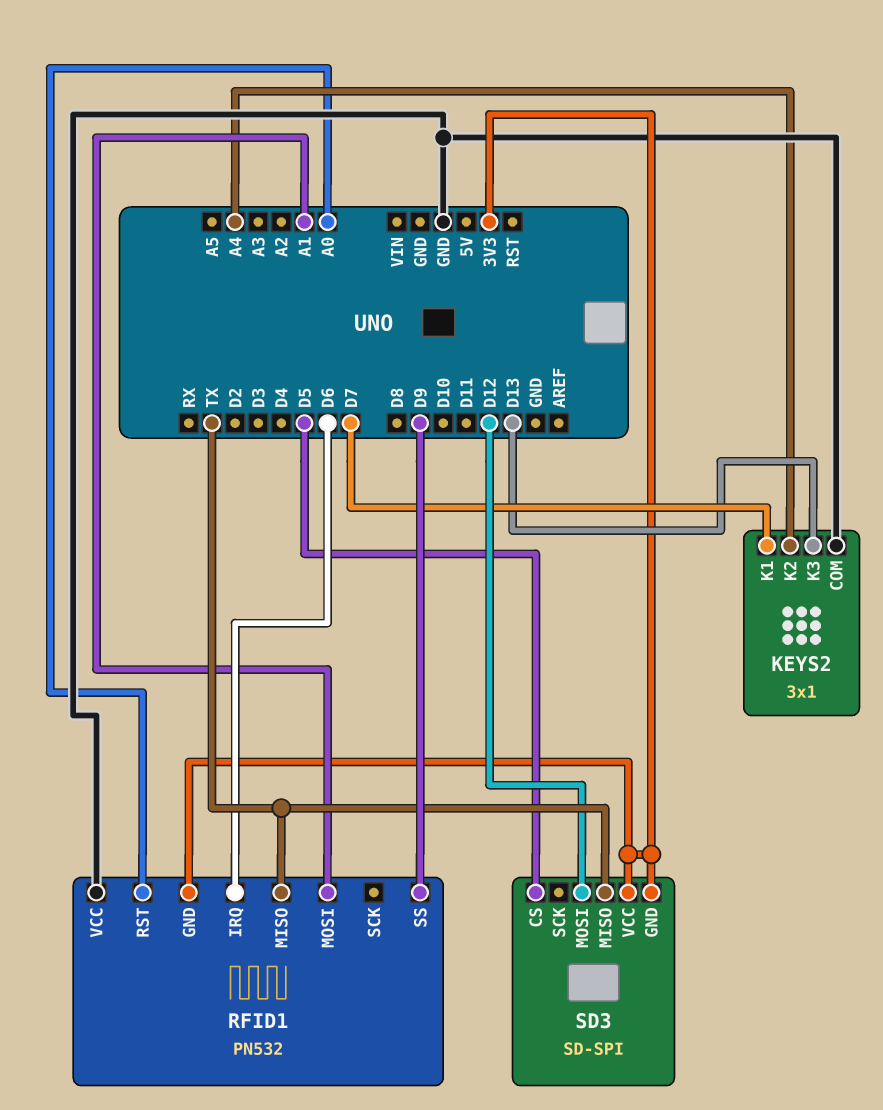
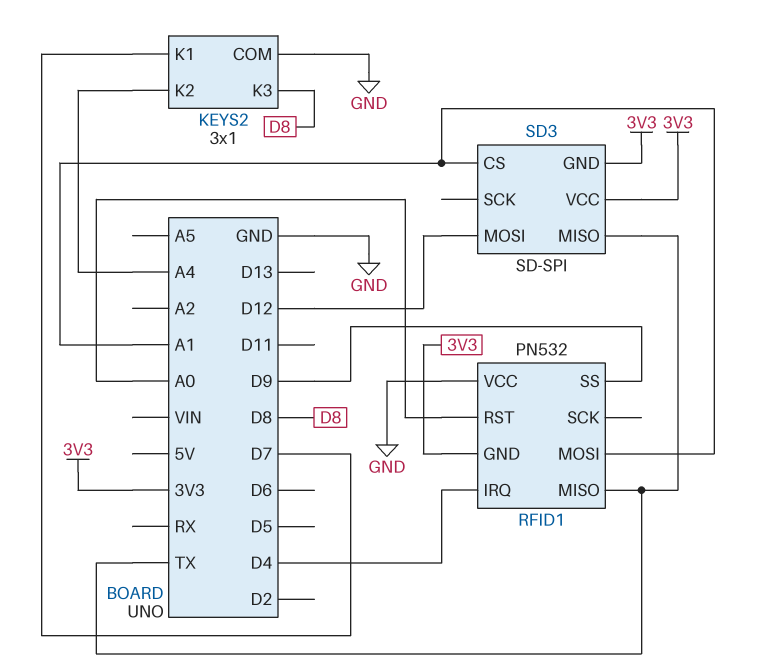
KEYS2 pin K3: D13 -> D8
RFID1 pin IRQ: D6 -> D4
SD3 pin CS: D5 -> A1

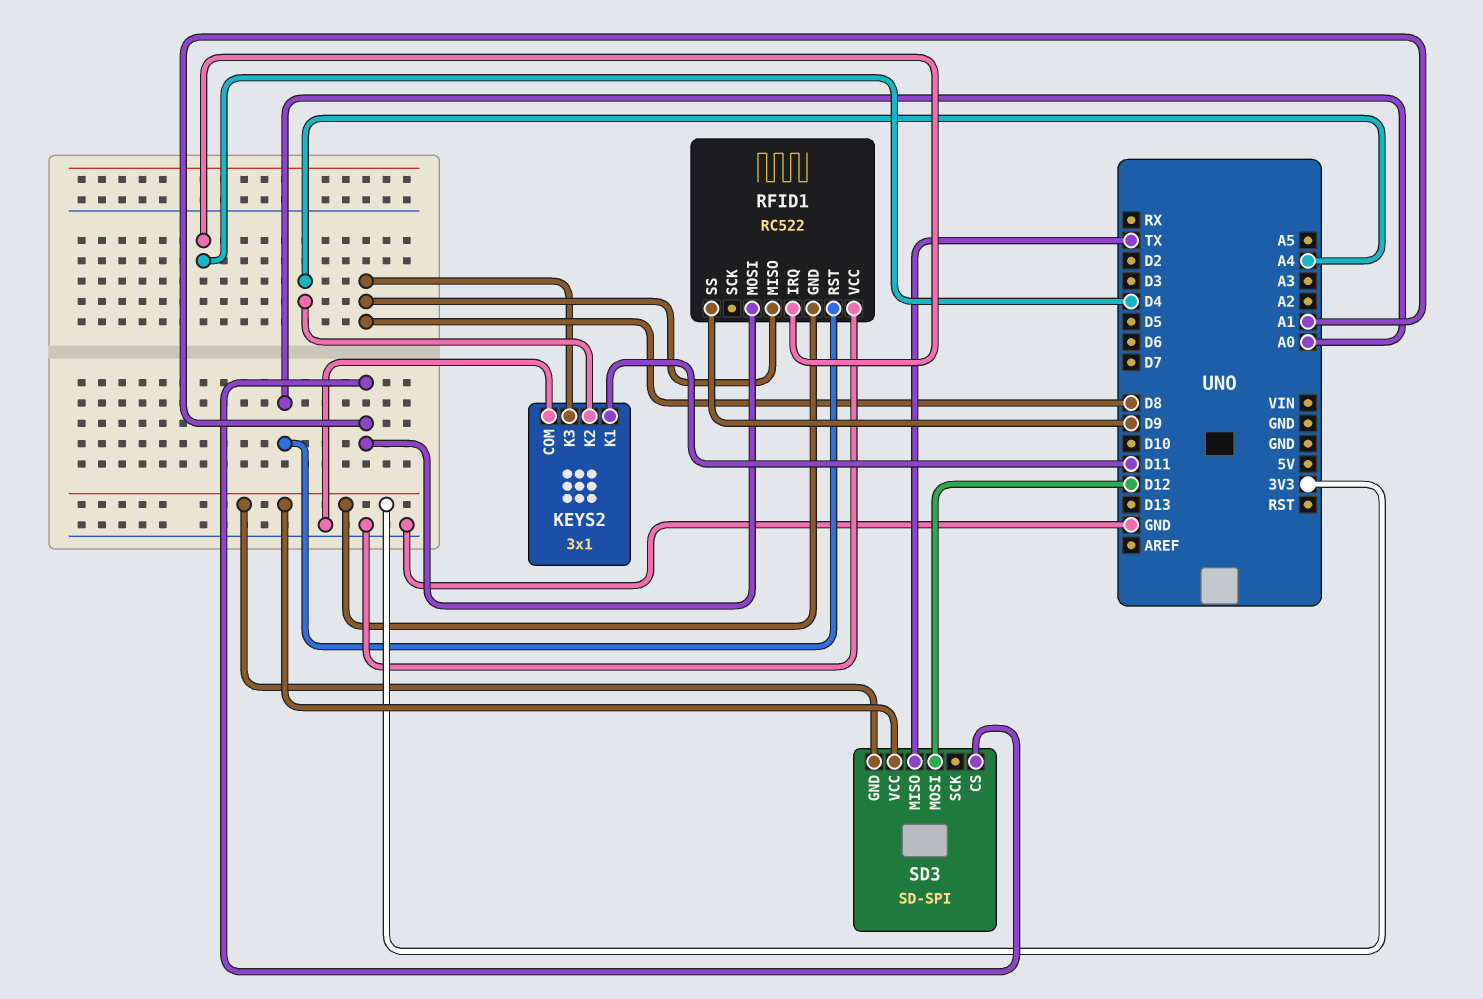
KEYS2 pin K1: D7 -> D11
RFID1: PN532 -> RC522
RFID1 pin MISO: TX -> D8

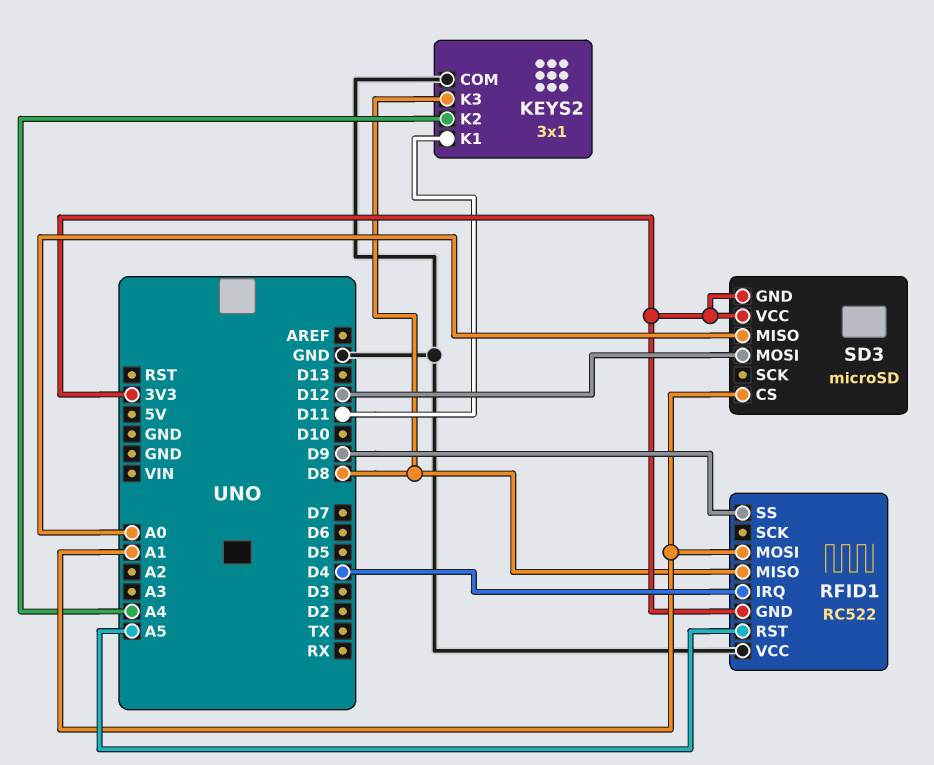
RFID1 pin RST: A0 -> A5
SD3: SD-SPI -> microSD
SD3 pin MISO: TX -> A0

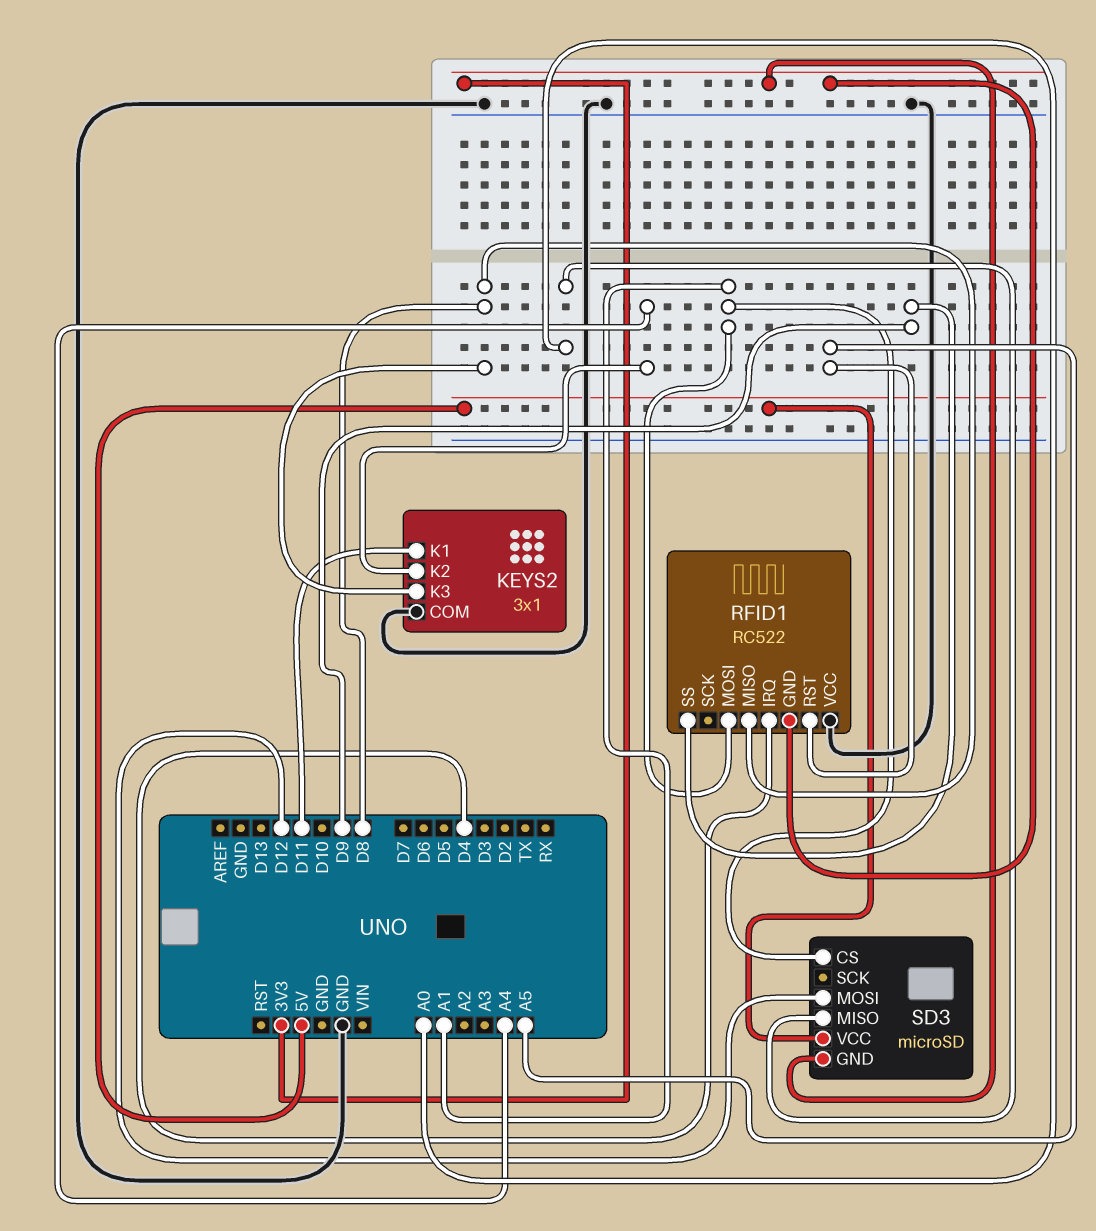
SD3 pin VCC: 3V3 -> 5V

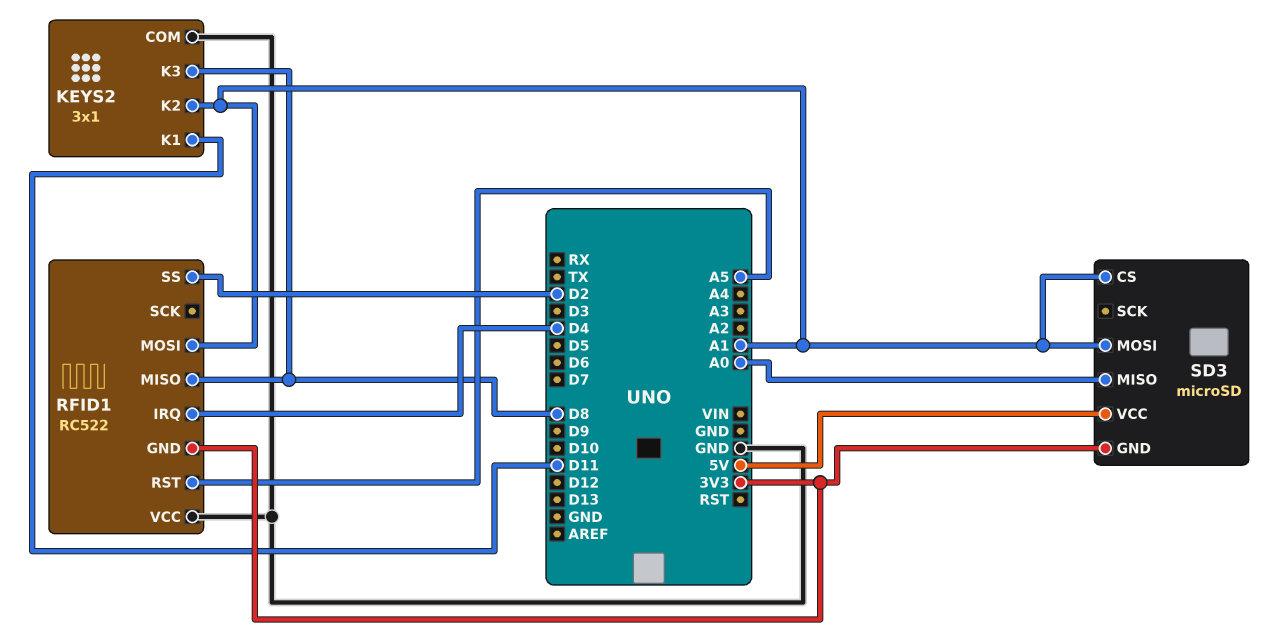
KEYS2 pin K2: A4 -> A1
RFID1 pin SS: D9 -> D2
SD3 pin MOSI: D12 -> A1

